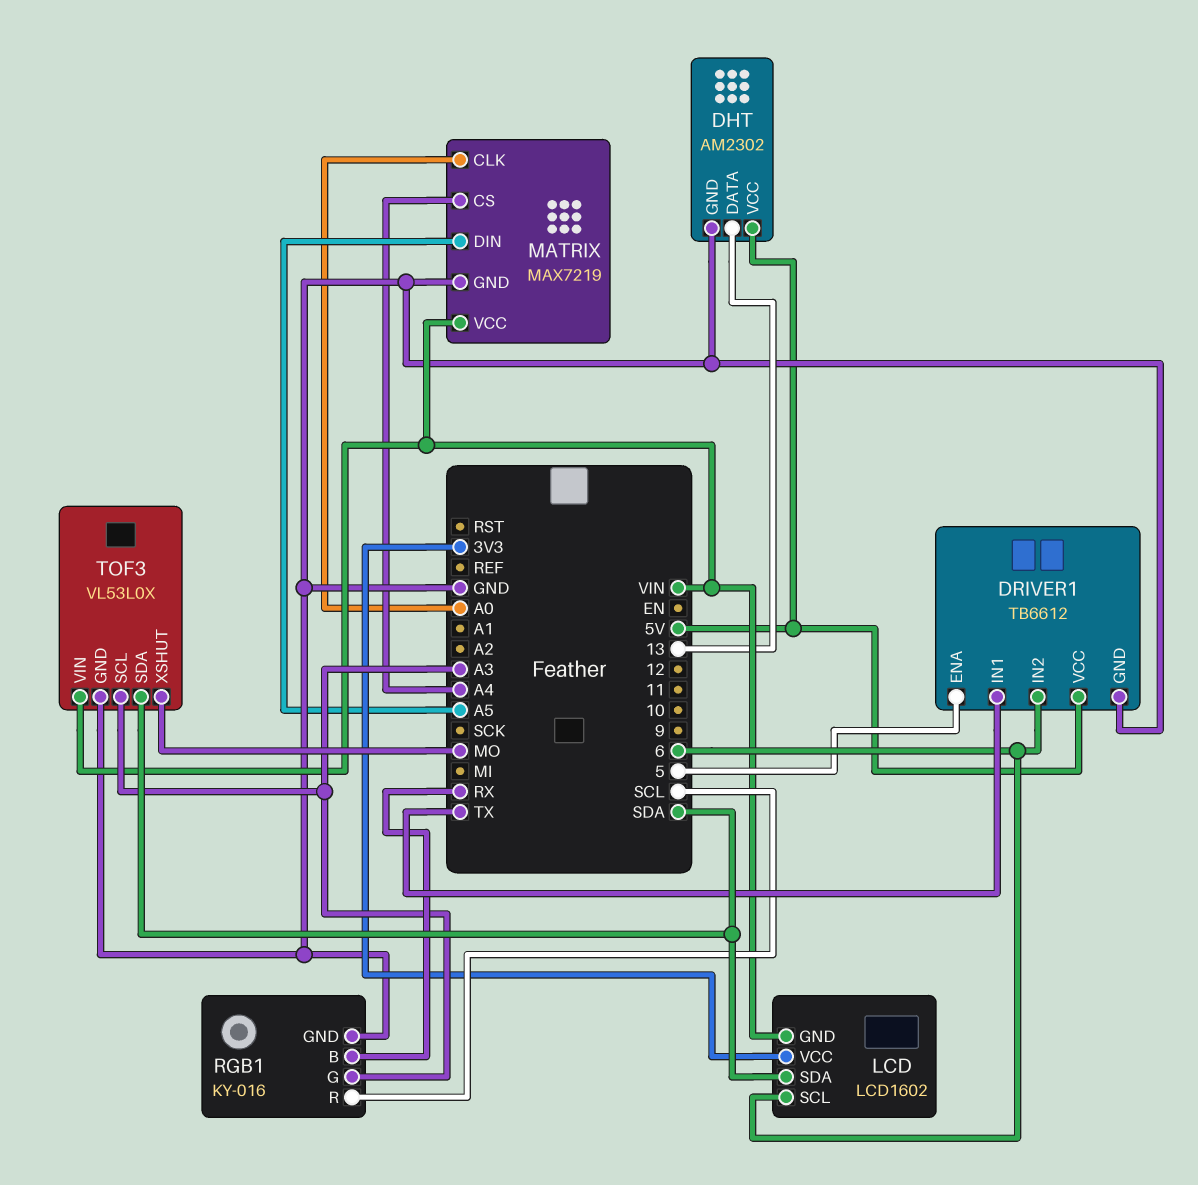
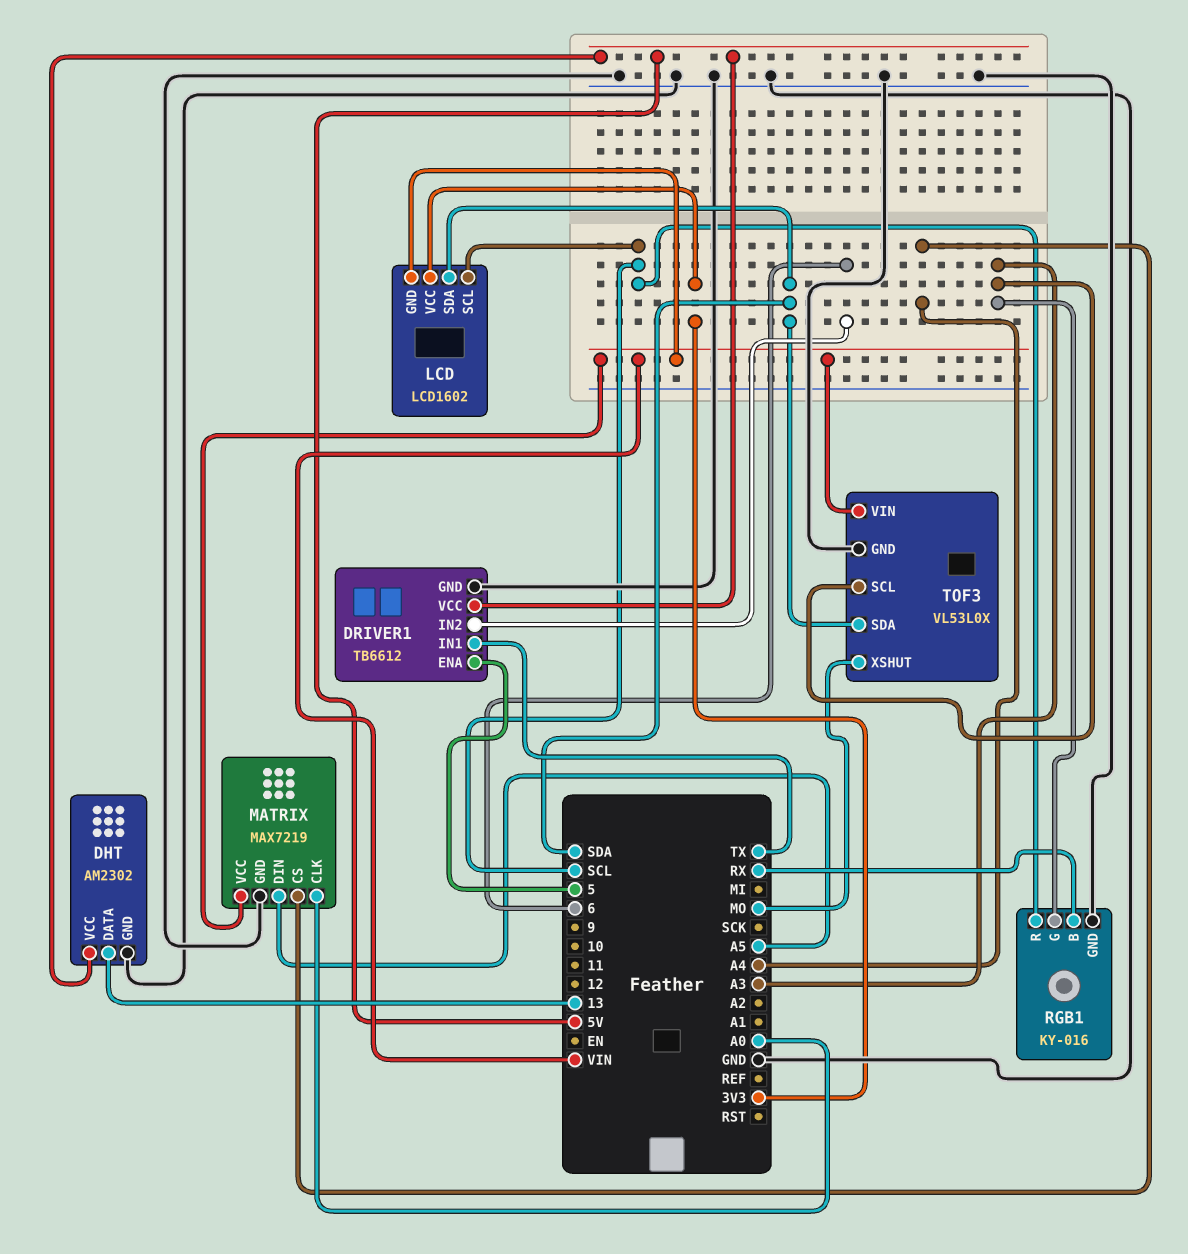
LCD pin SCL: 6 -> SCL

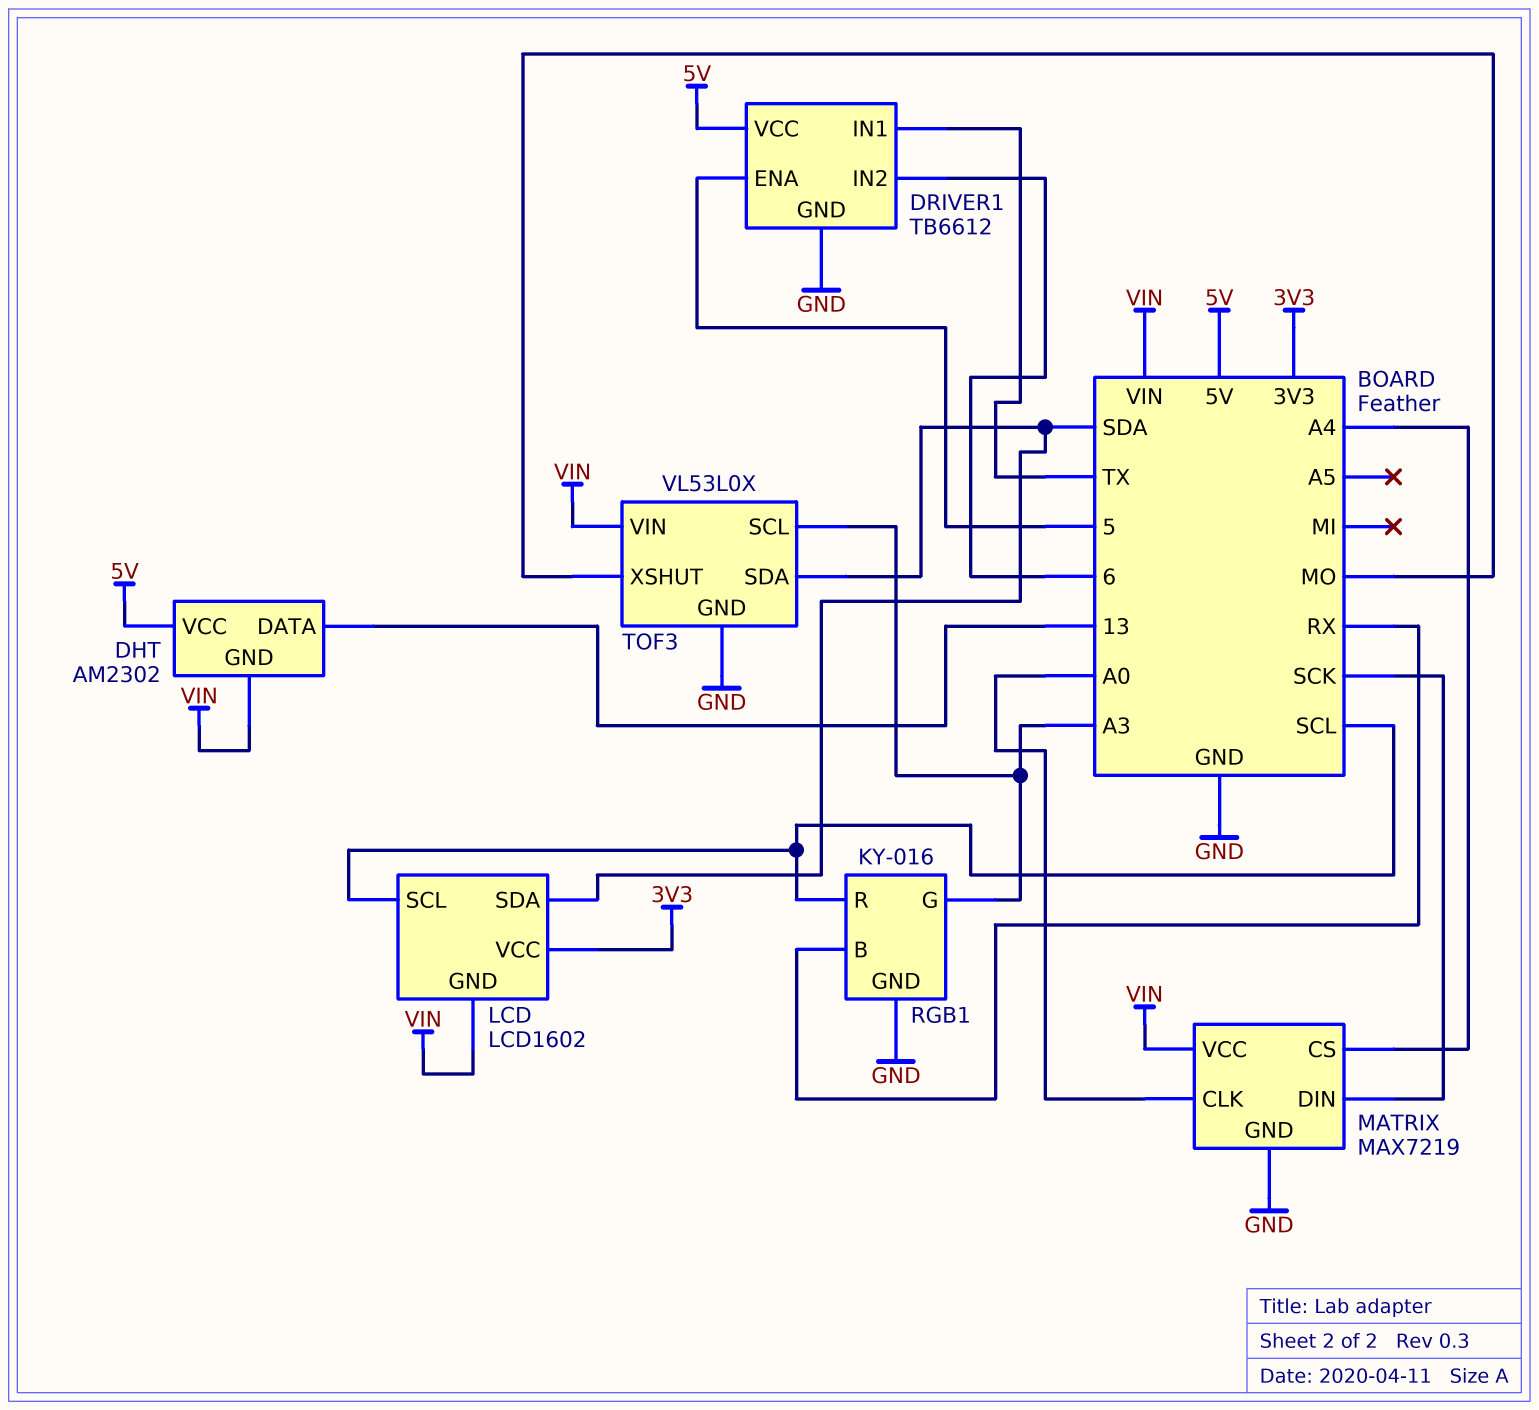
DHT pin GND: GND -> VIN
MATRIX pin DIN: A5 -> SCK

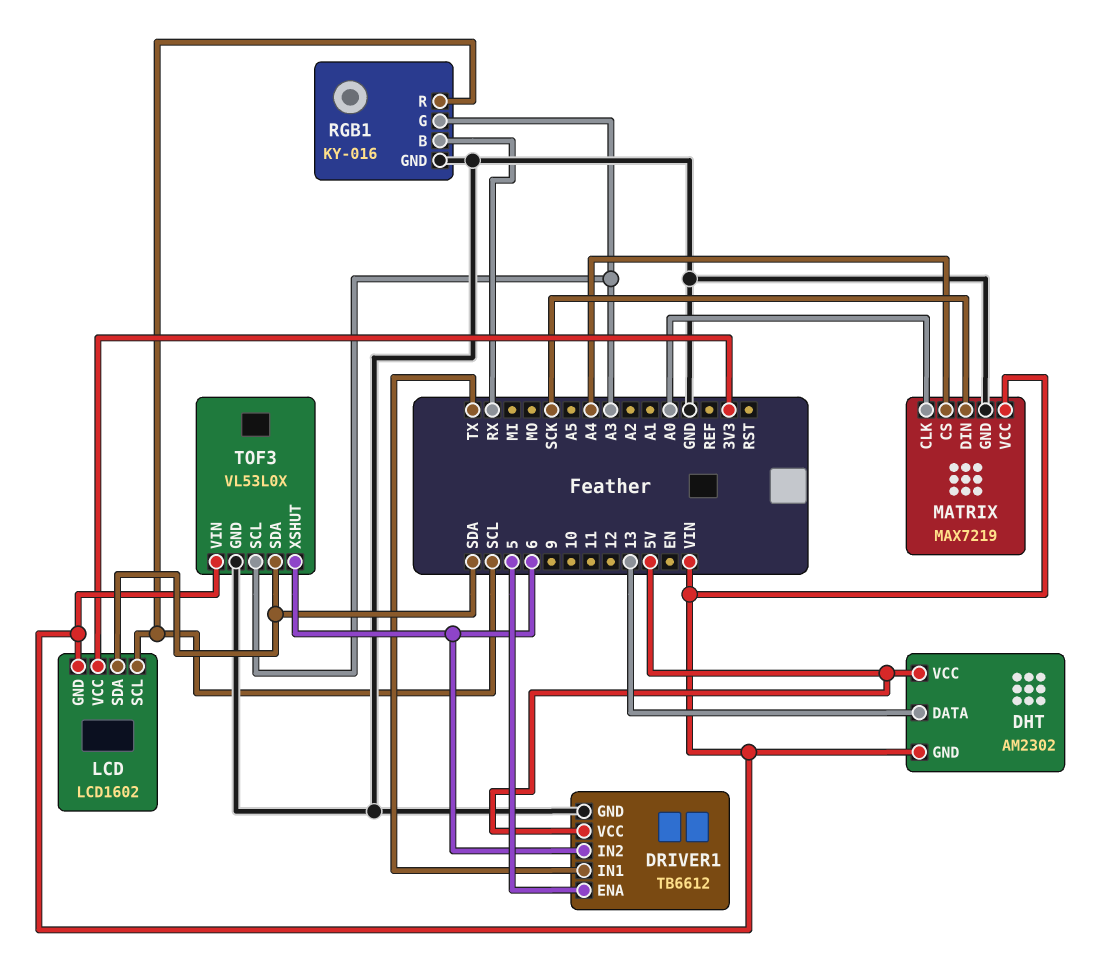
TOF3 pin XSHUT: MO -> 6

